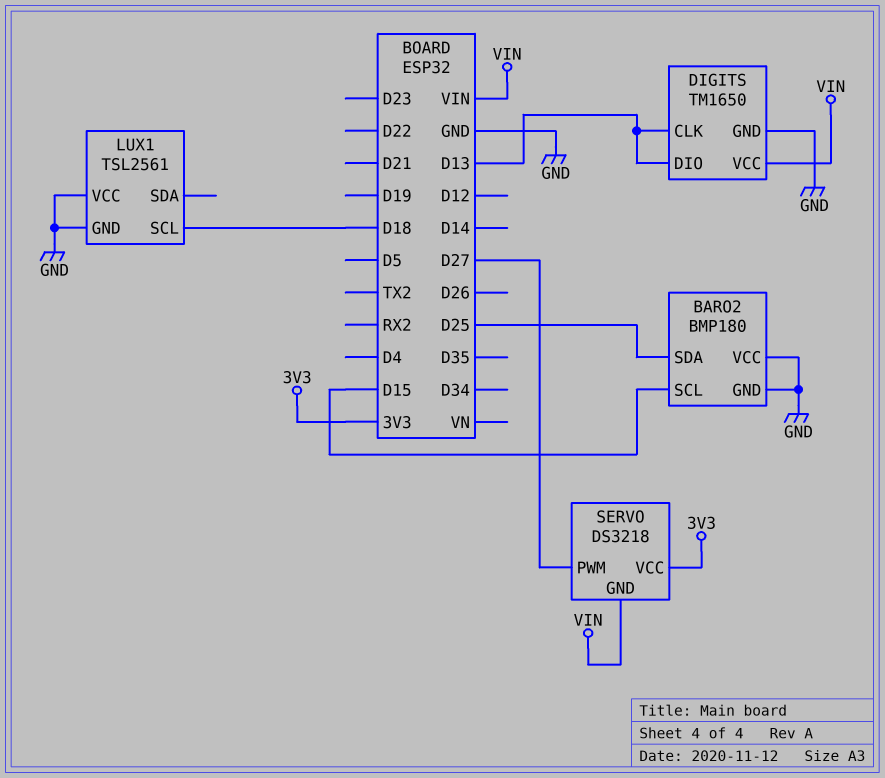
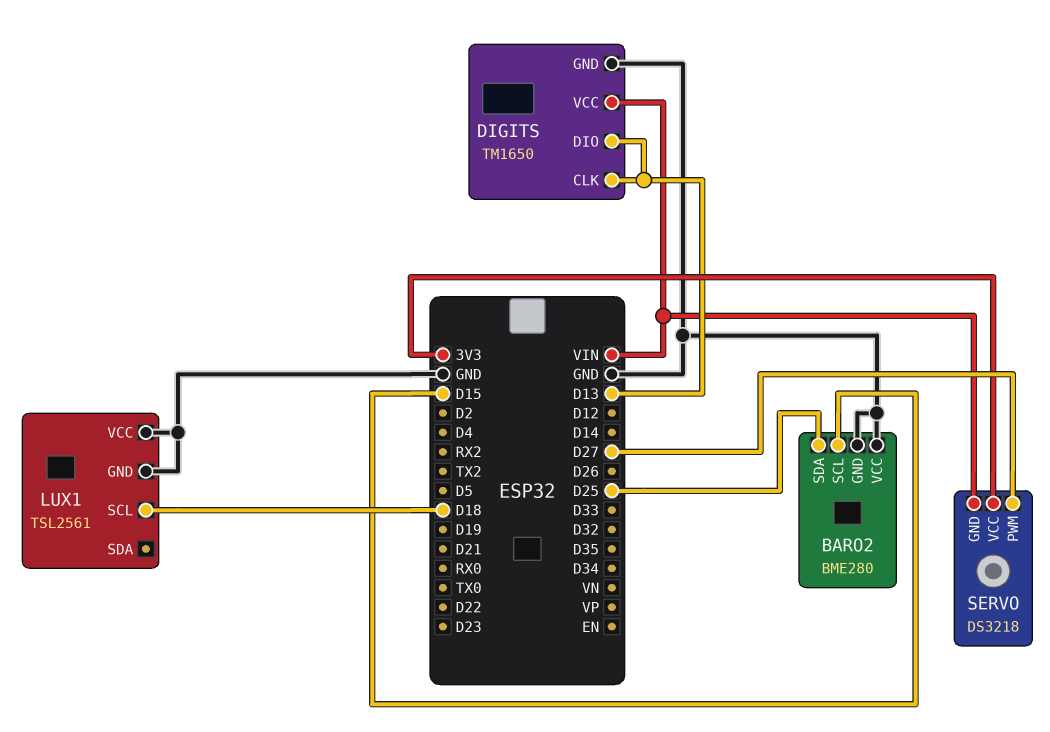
BARO2: BMP180 -> BME280

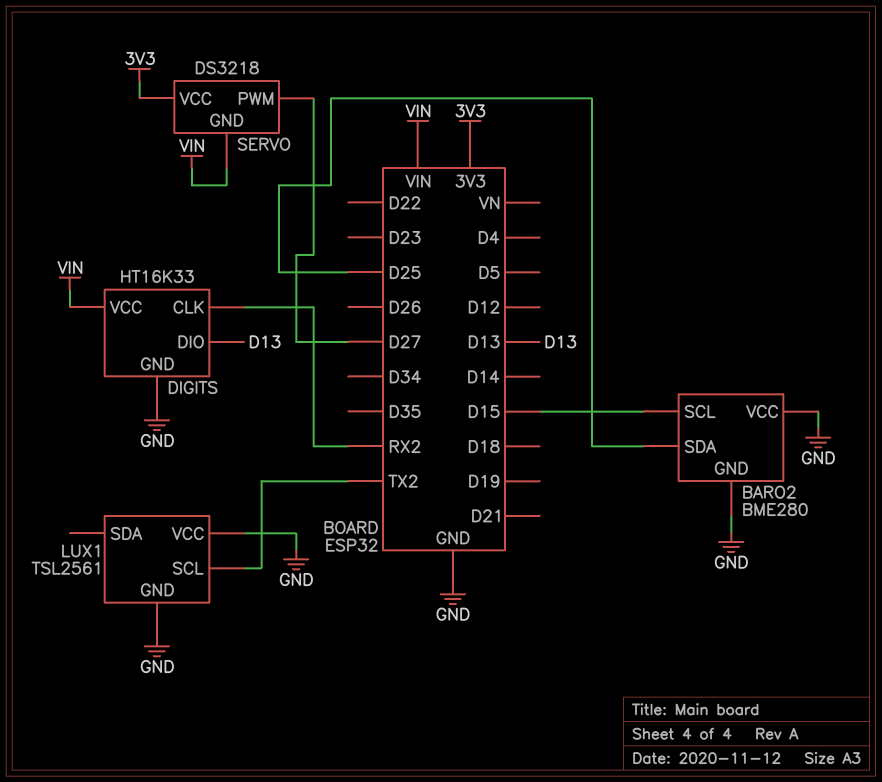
DIGITS: TM1650 -> HT16K33
DIGITS pin CLK: D13 -> RX2
LUX1 pin SCL: D18 -> TX2

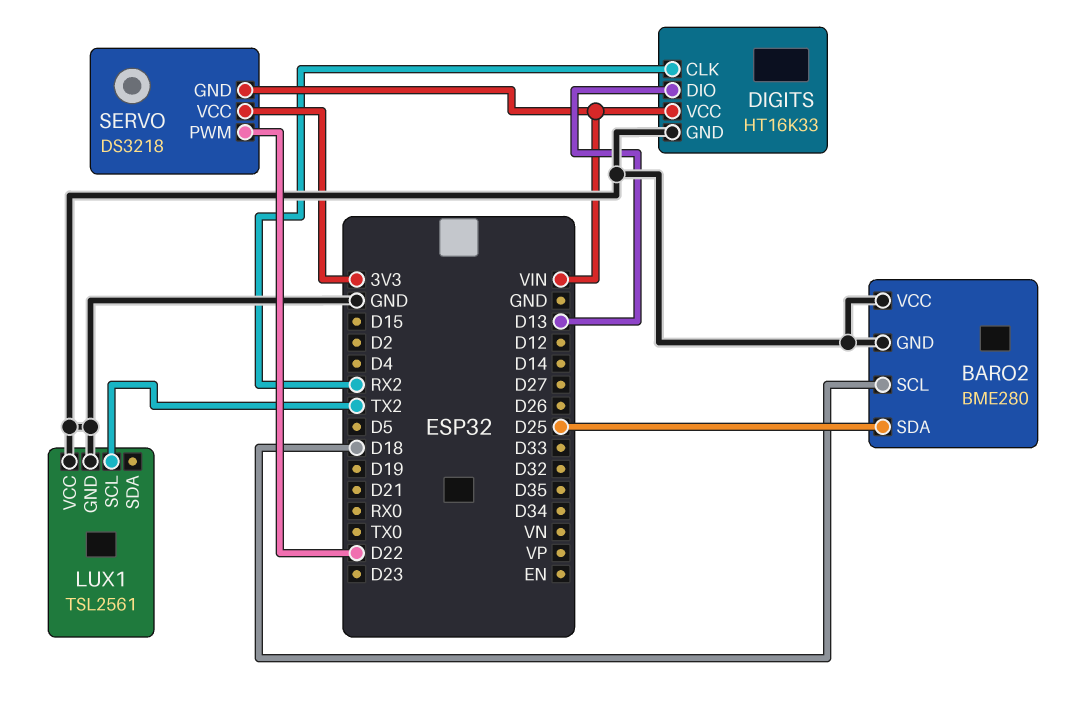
BARO2 pin SCL: D15 -> D18
SERVO pin PWM: D27 -> D22

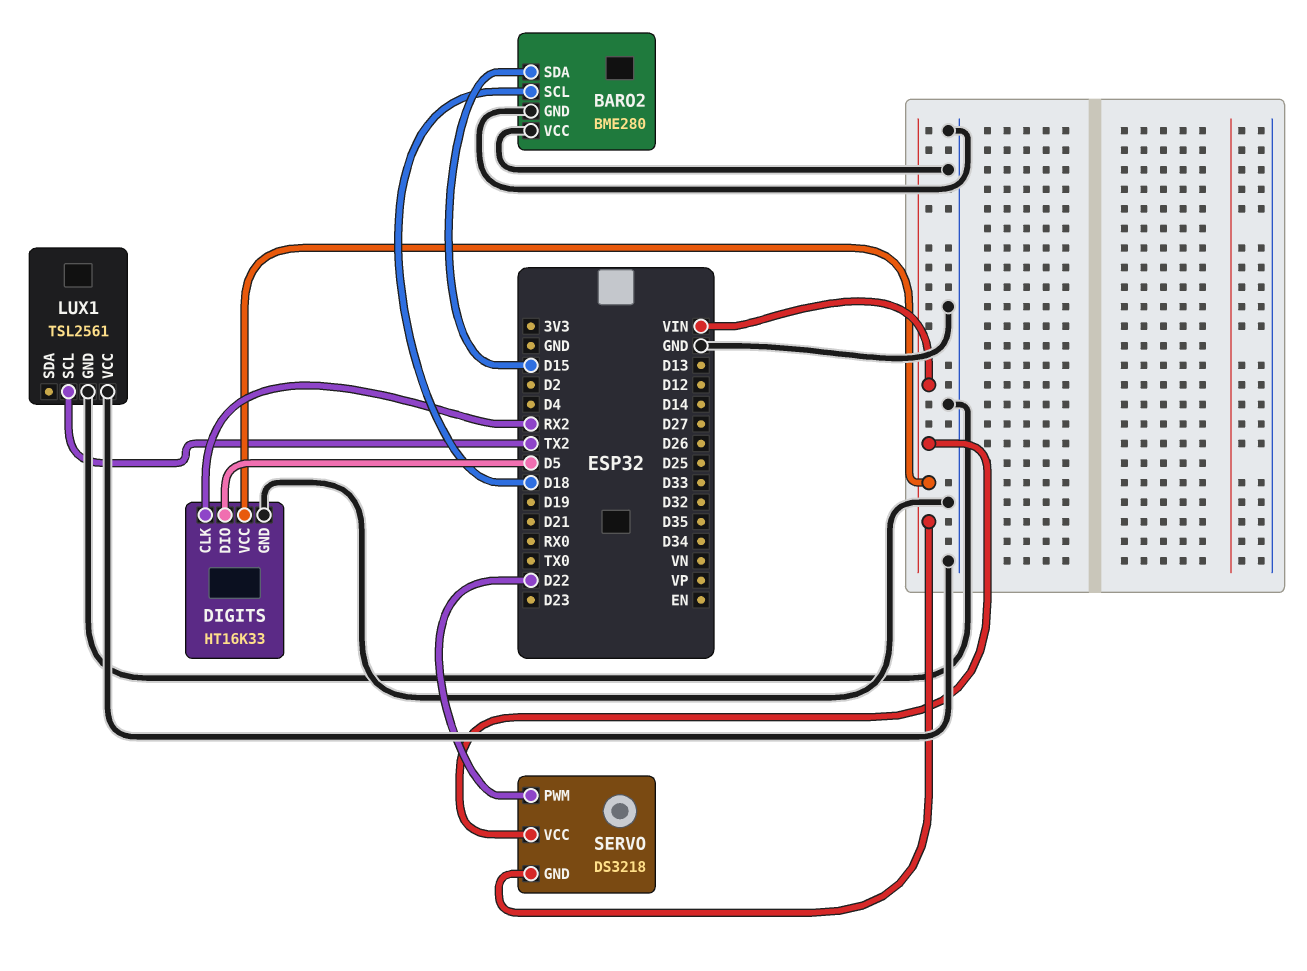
BARO2 pin SDA: D25 -> D15
DIGITS pin DIO: D13 -> D5
SERVO pin VCC: 3V3 -> VIN

